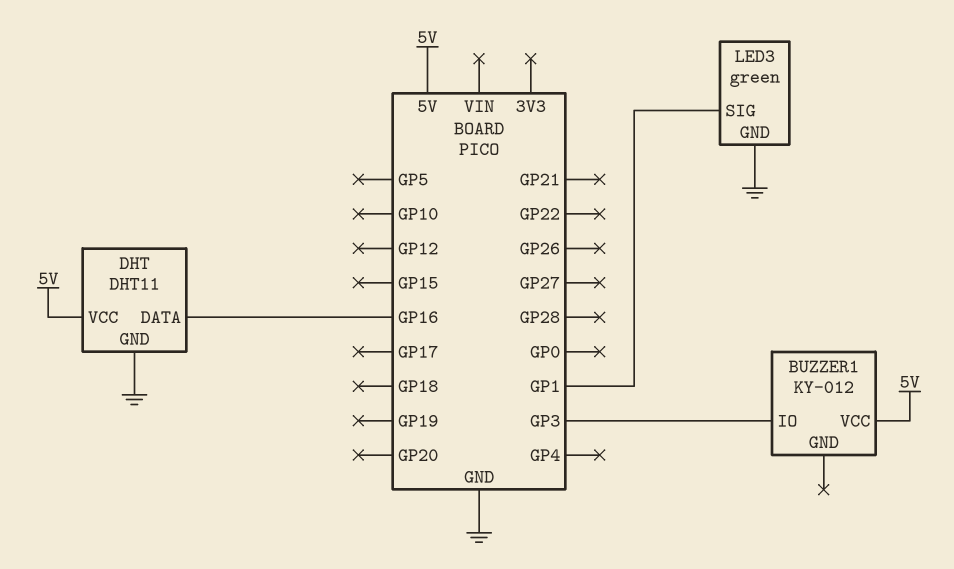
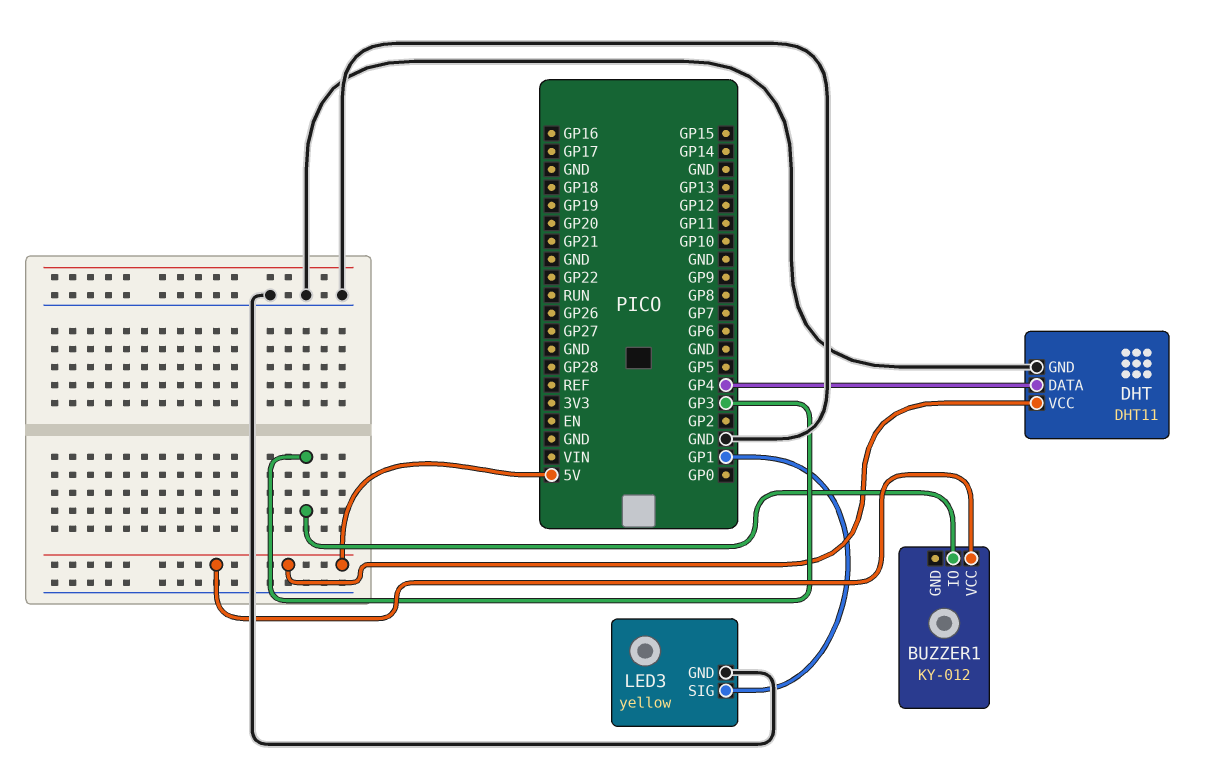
DHT pin DATA: GP16 -> GP4
LED3: green -> yellow

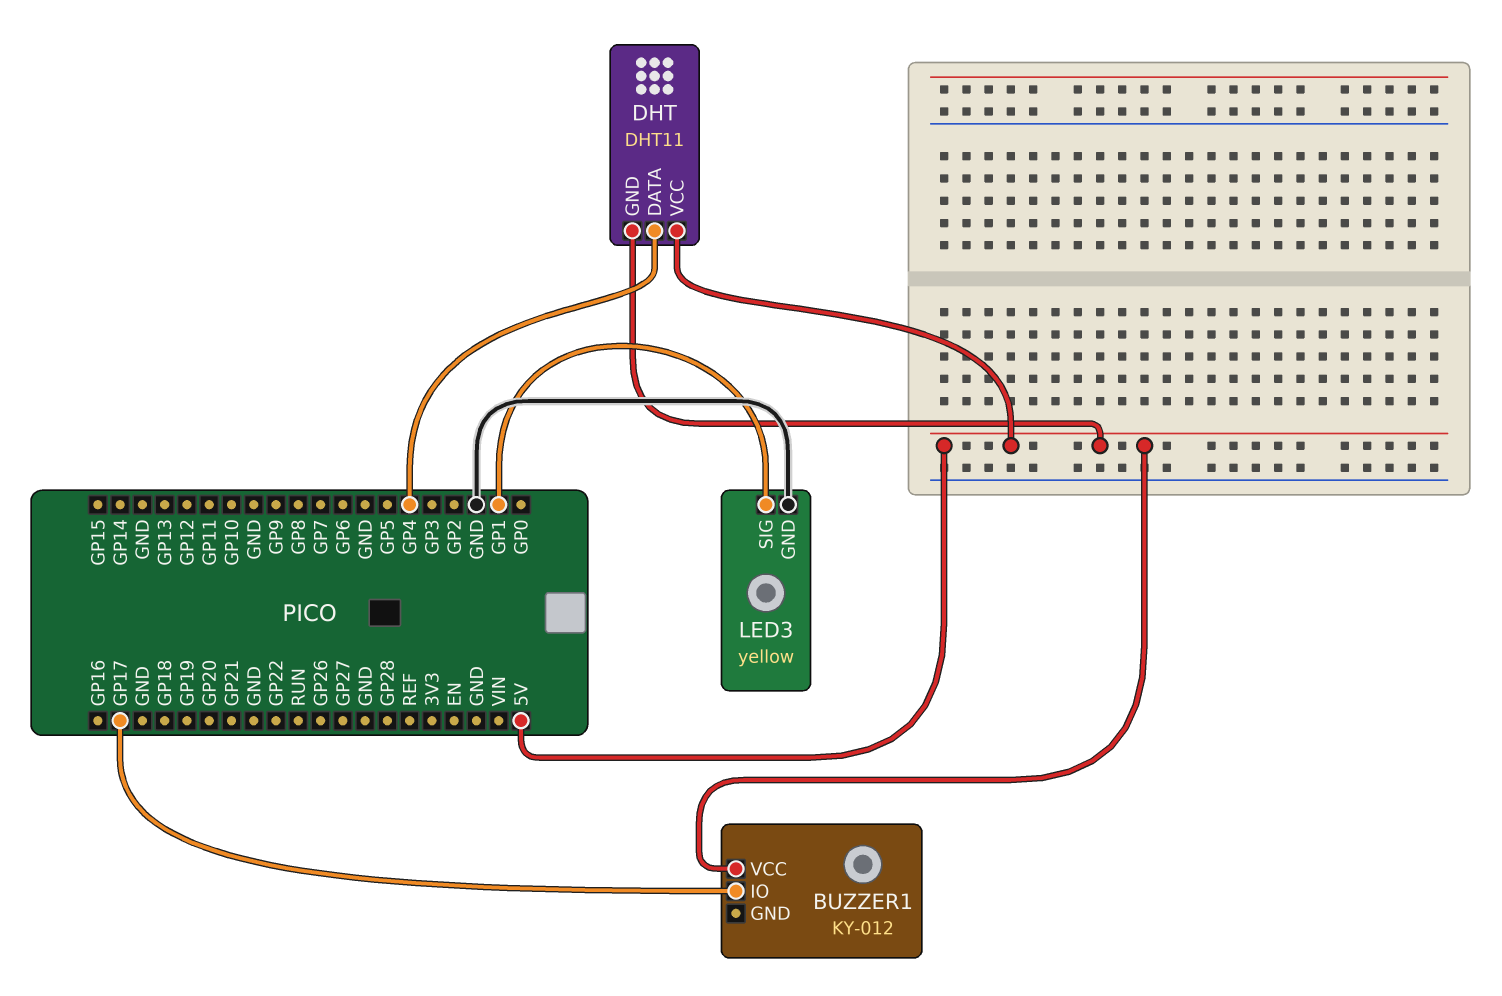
BUZZER1 pin IO: GP3 -> GP17
DHT pin GND: GND -> 5V

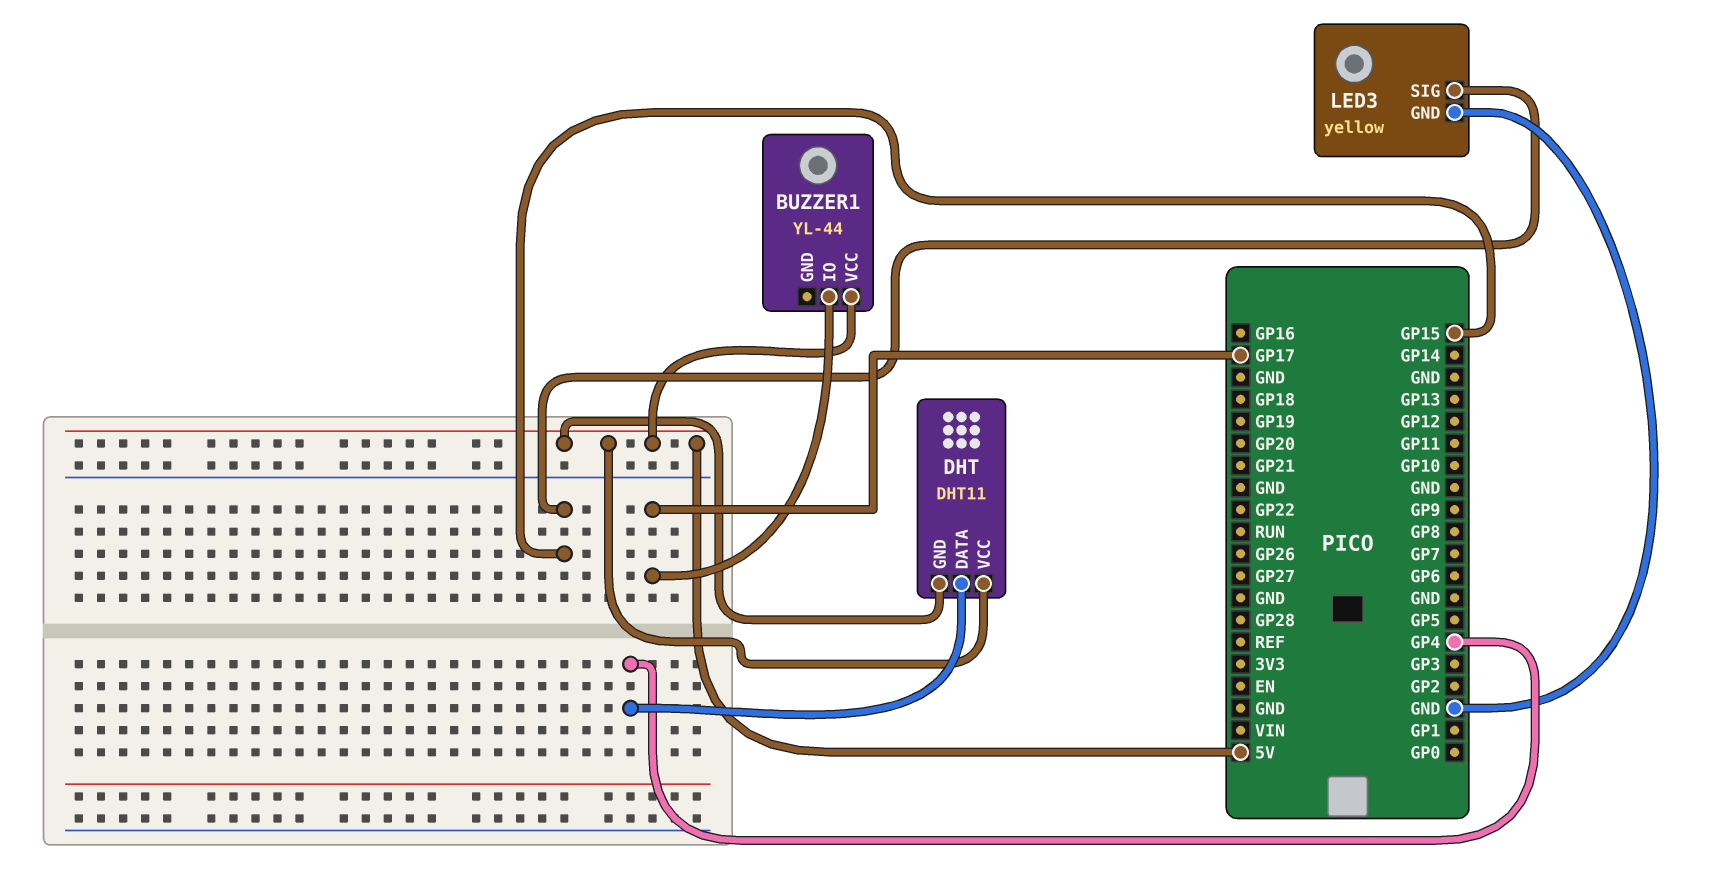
BUZZER1: KY-012 -> YL-44
LED3 pin SIG: GP1 -> GP15

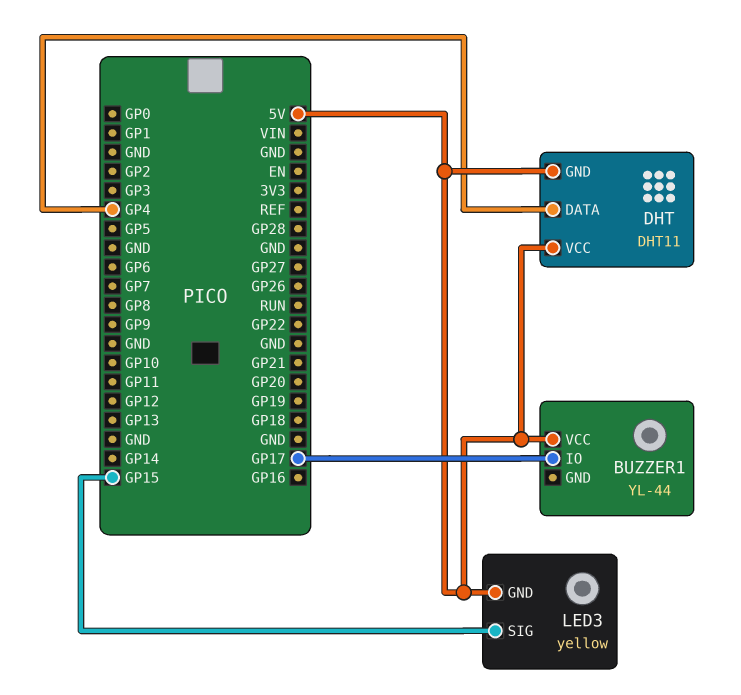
LED3 pin GND: GND -> 5V

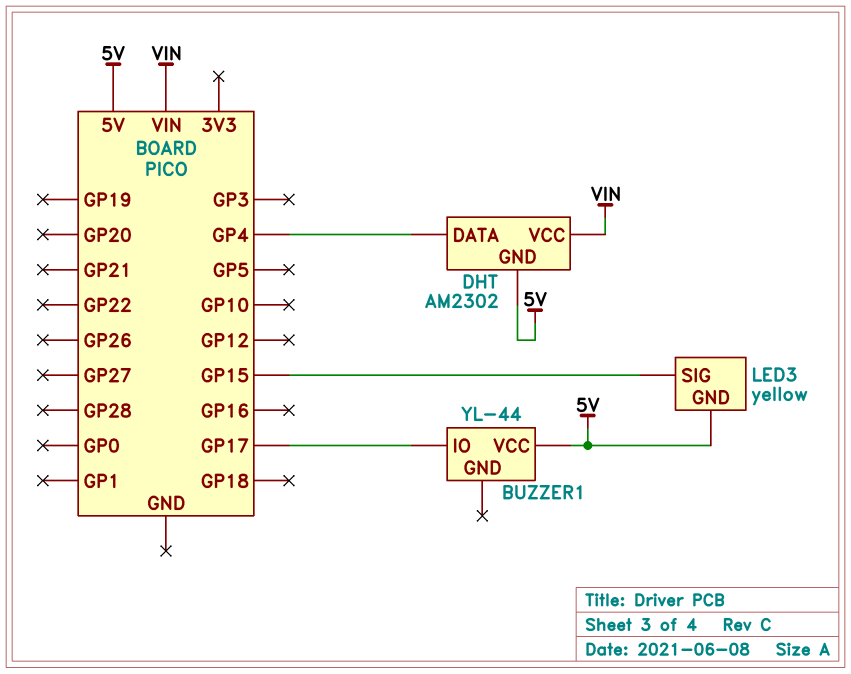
DHT: DHT11 -> AM2302
DHT pin VCC: 5V -> VIN

